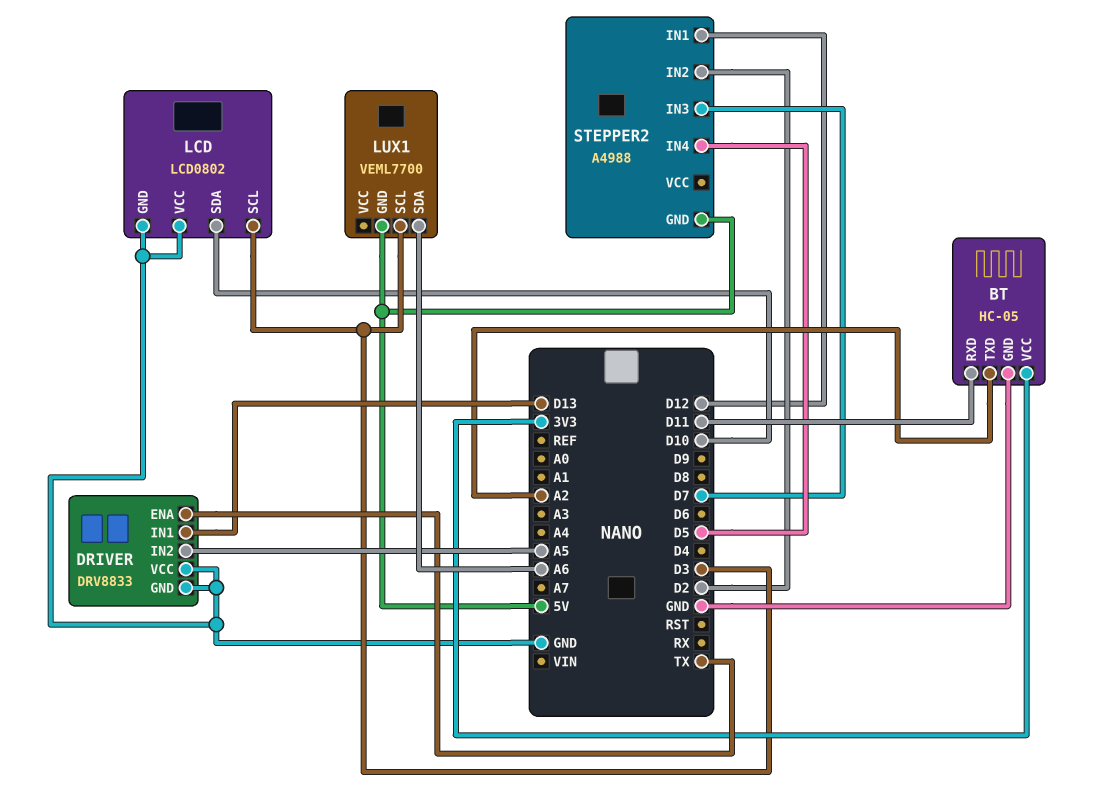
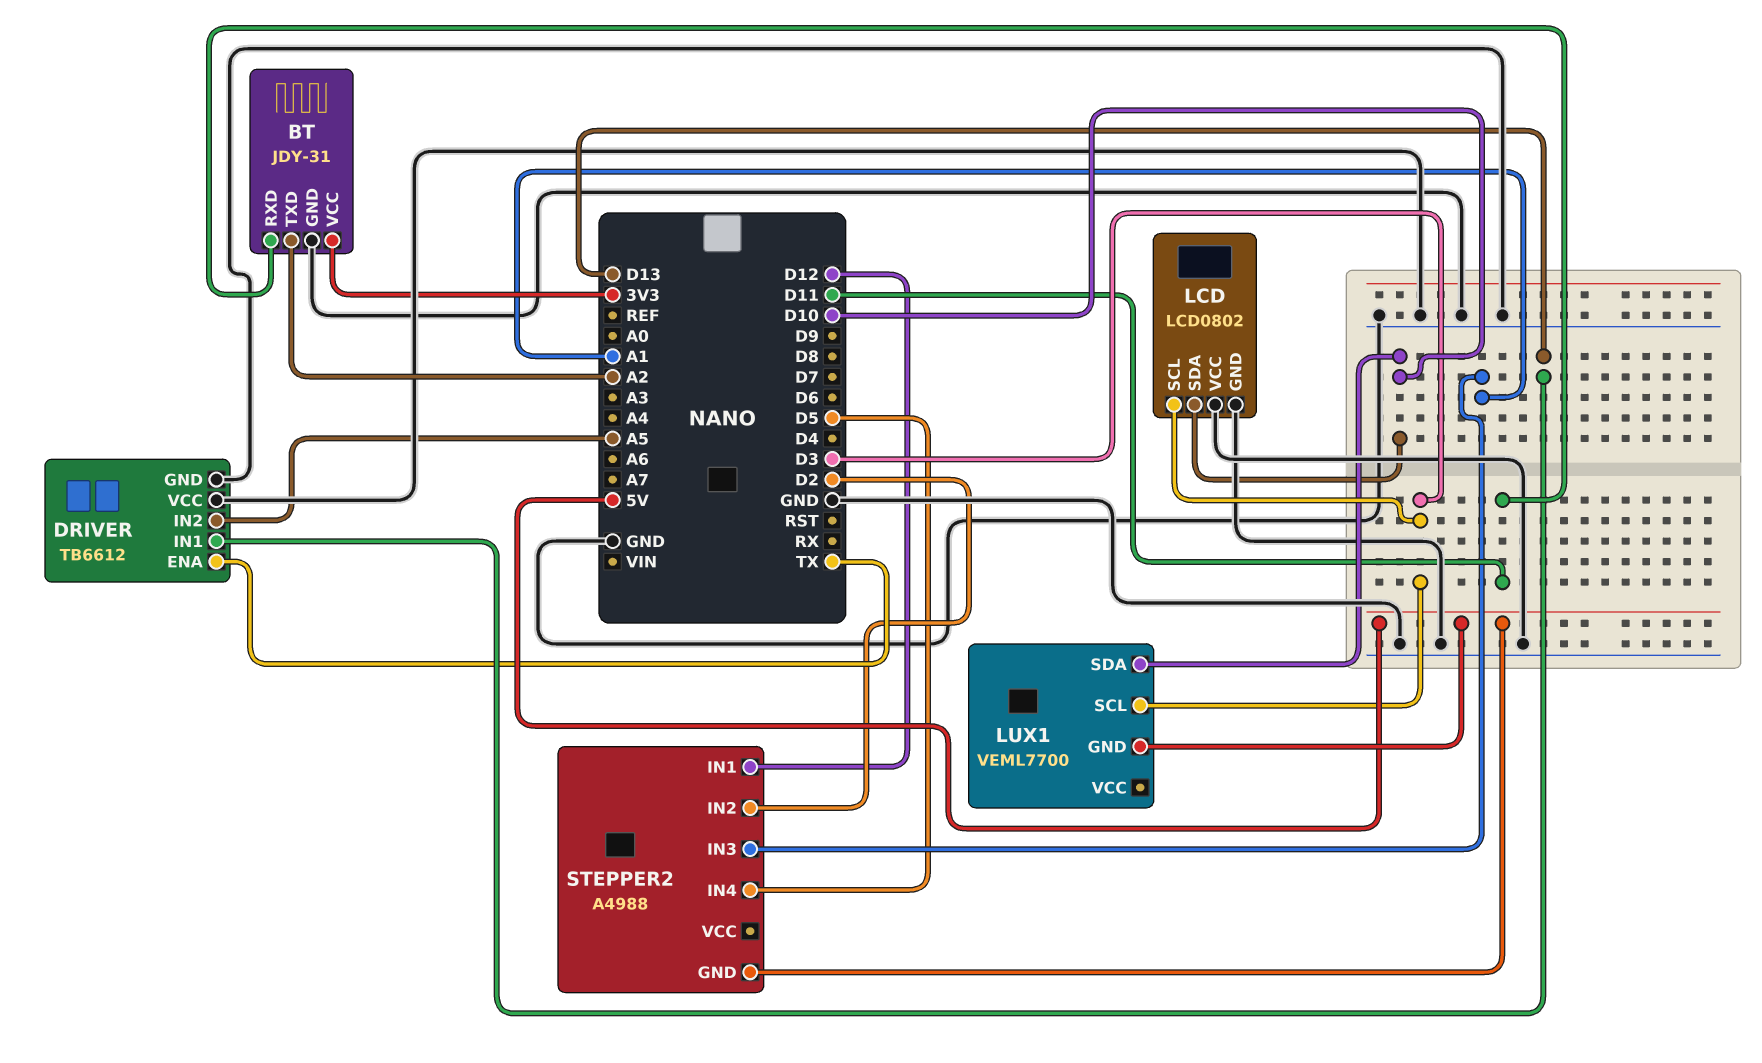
BT: HC-05 -> JDY-31
DRIVER: DRV8833 -> TB6612
LUX1 pin SDA: A6 -> D10
STEPPER2 pin IN3: D7 -> A1

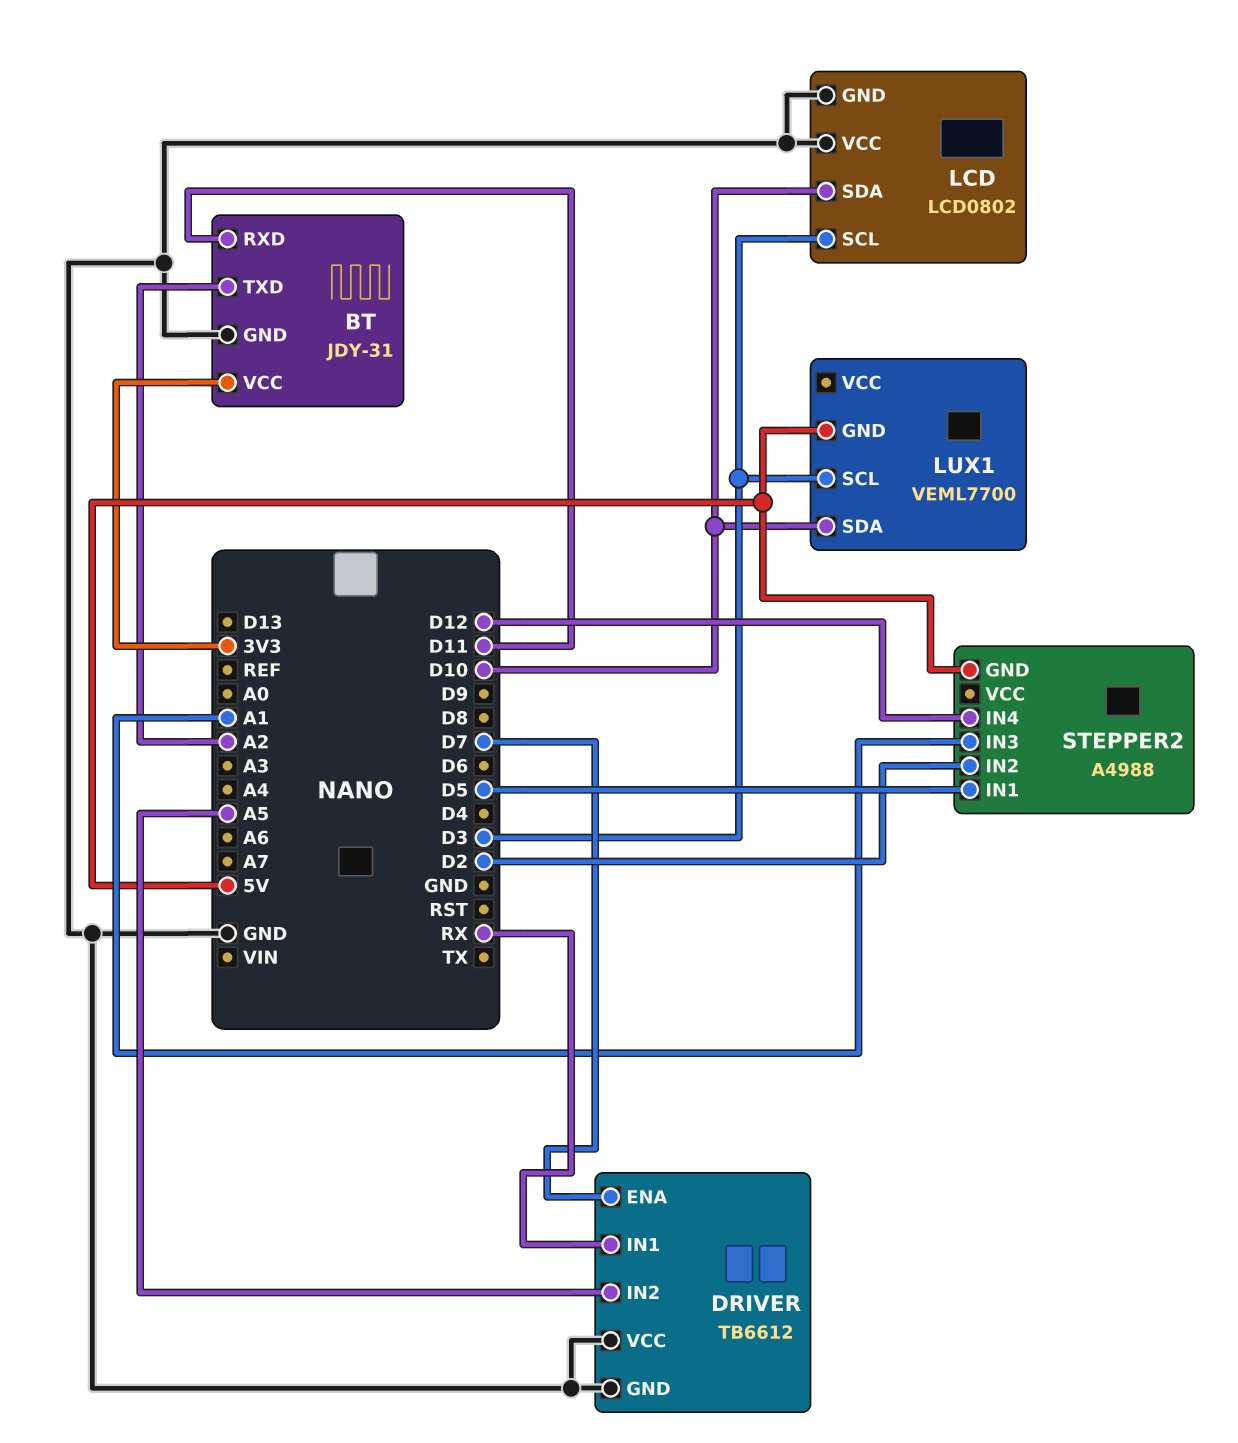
DRIVER pin ENA: TX -> D7
DRIVER pin IN1: D13 -> RX
STEPPER2 pin IN1: D12 -> D5
STEPPER2 pin IN4: D5 -> D12

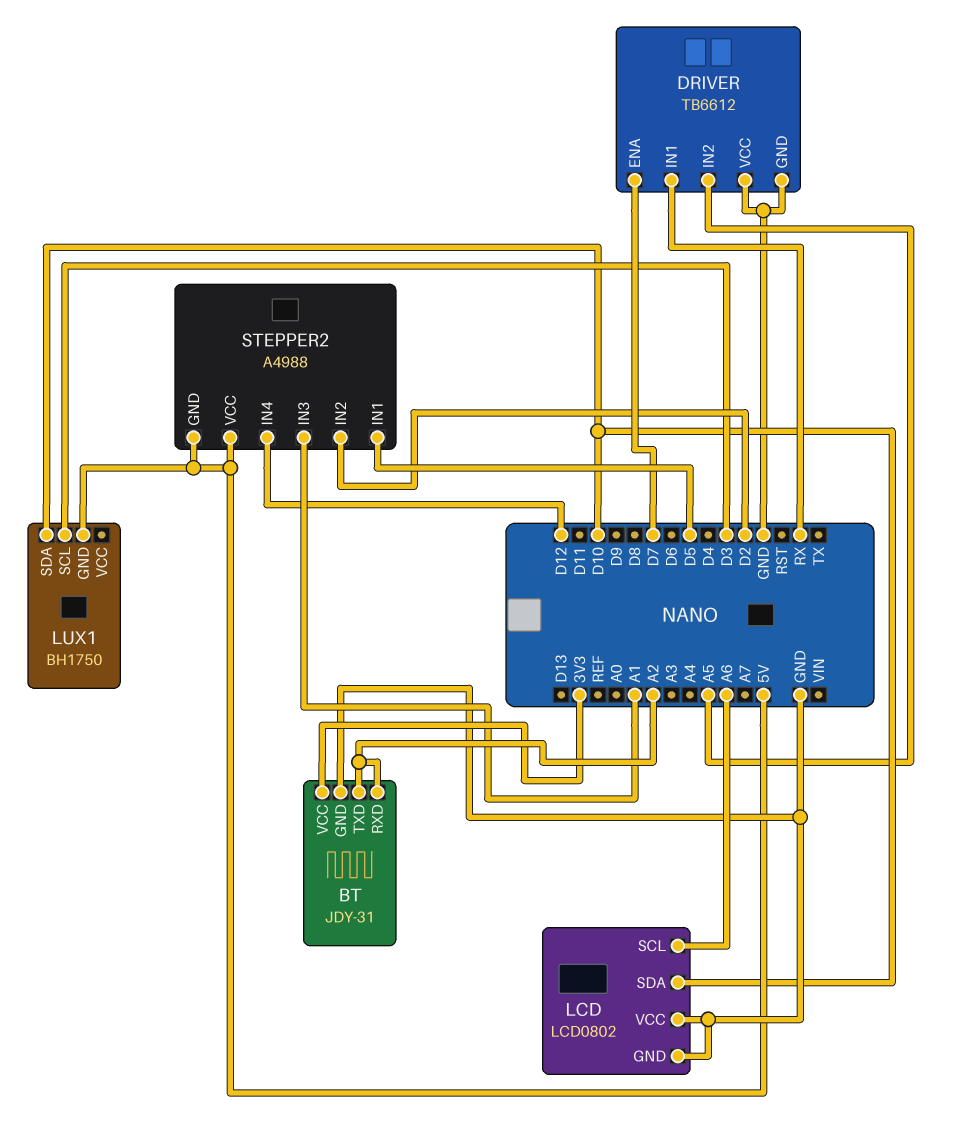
BT pin RXD: D11 -> A2
LCD pin SCL: D3 -> A6
LUX1: VEML7700 -> BH1750
STEPPER2 pin VCC: none -> 5V

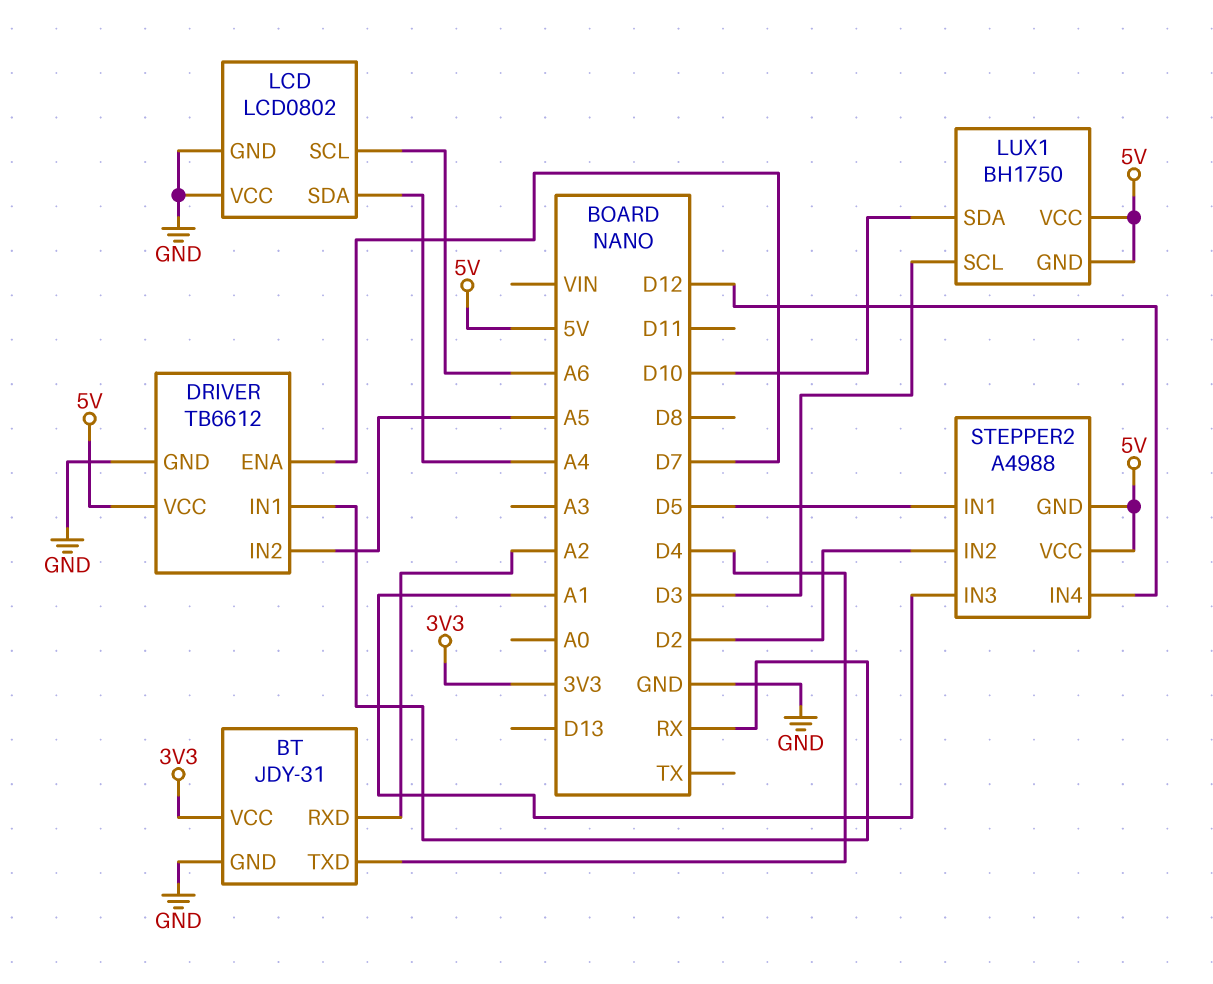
BT pin TXD: A2 -> D4
DRIVER pin VCC: GND -> 5V
LCD pin SDA: D10 -> A4
LUX1 pin VCC: none -> 5V

